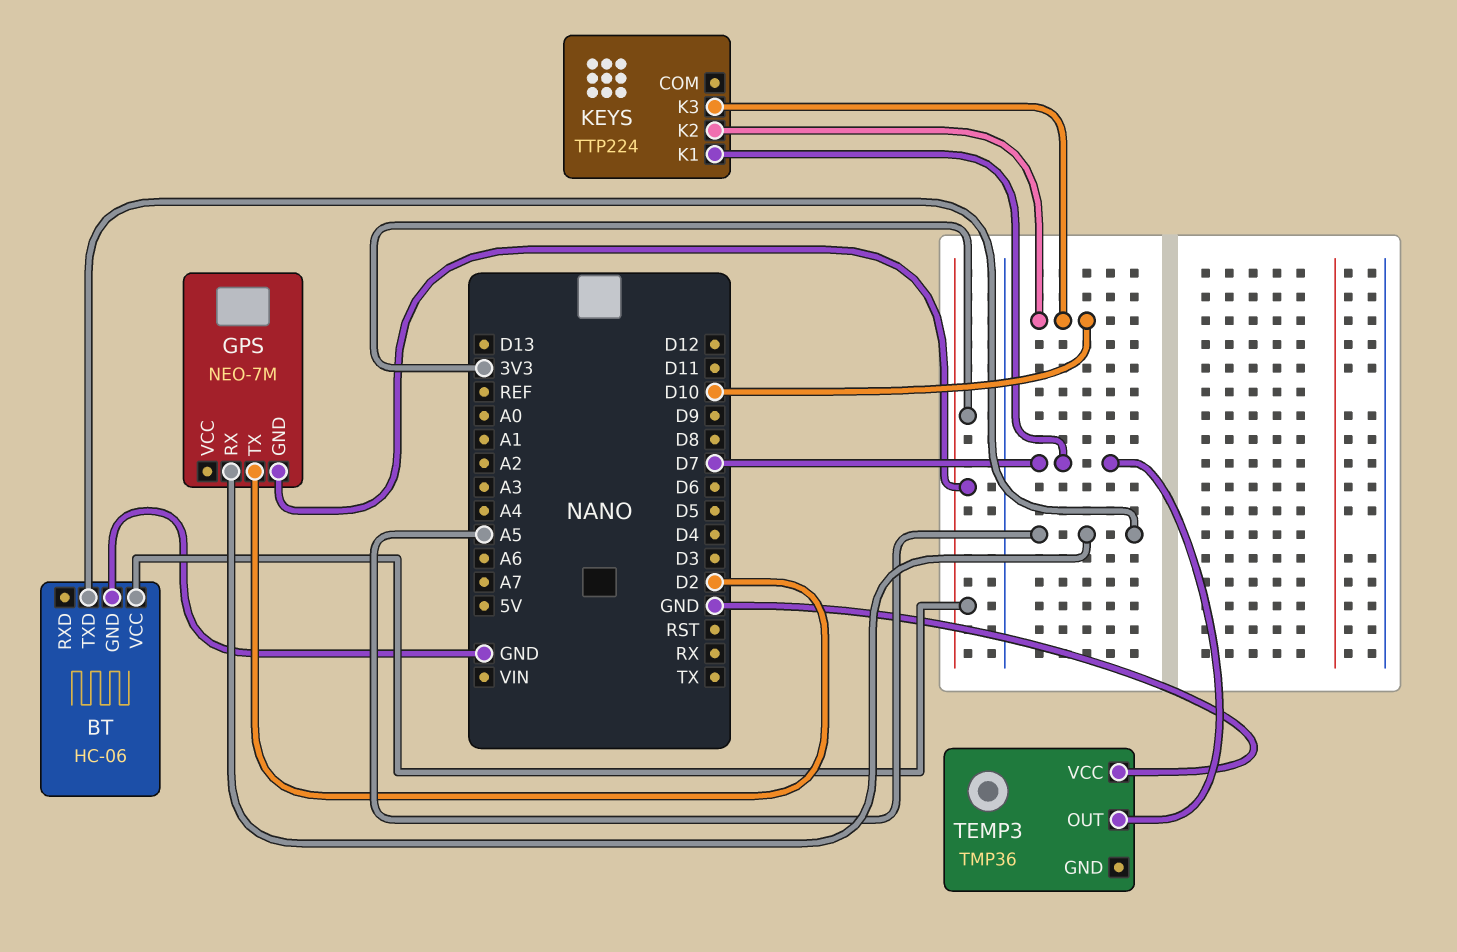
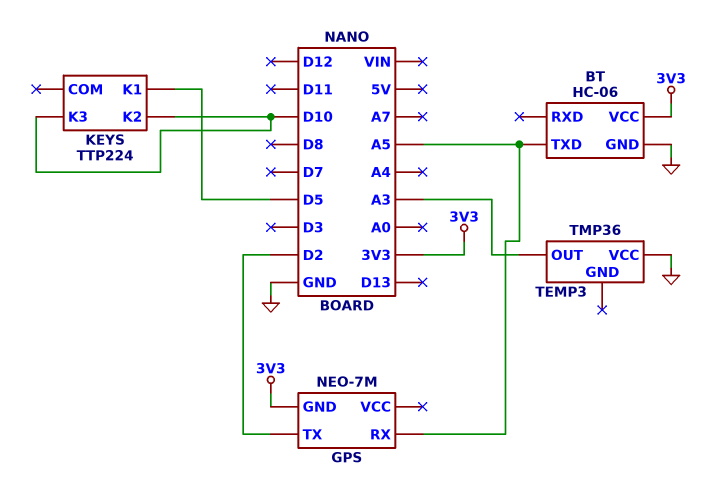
KEYS pin K1: D7 -> D5
TEMP3 pin OUT: D7 -> A3

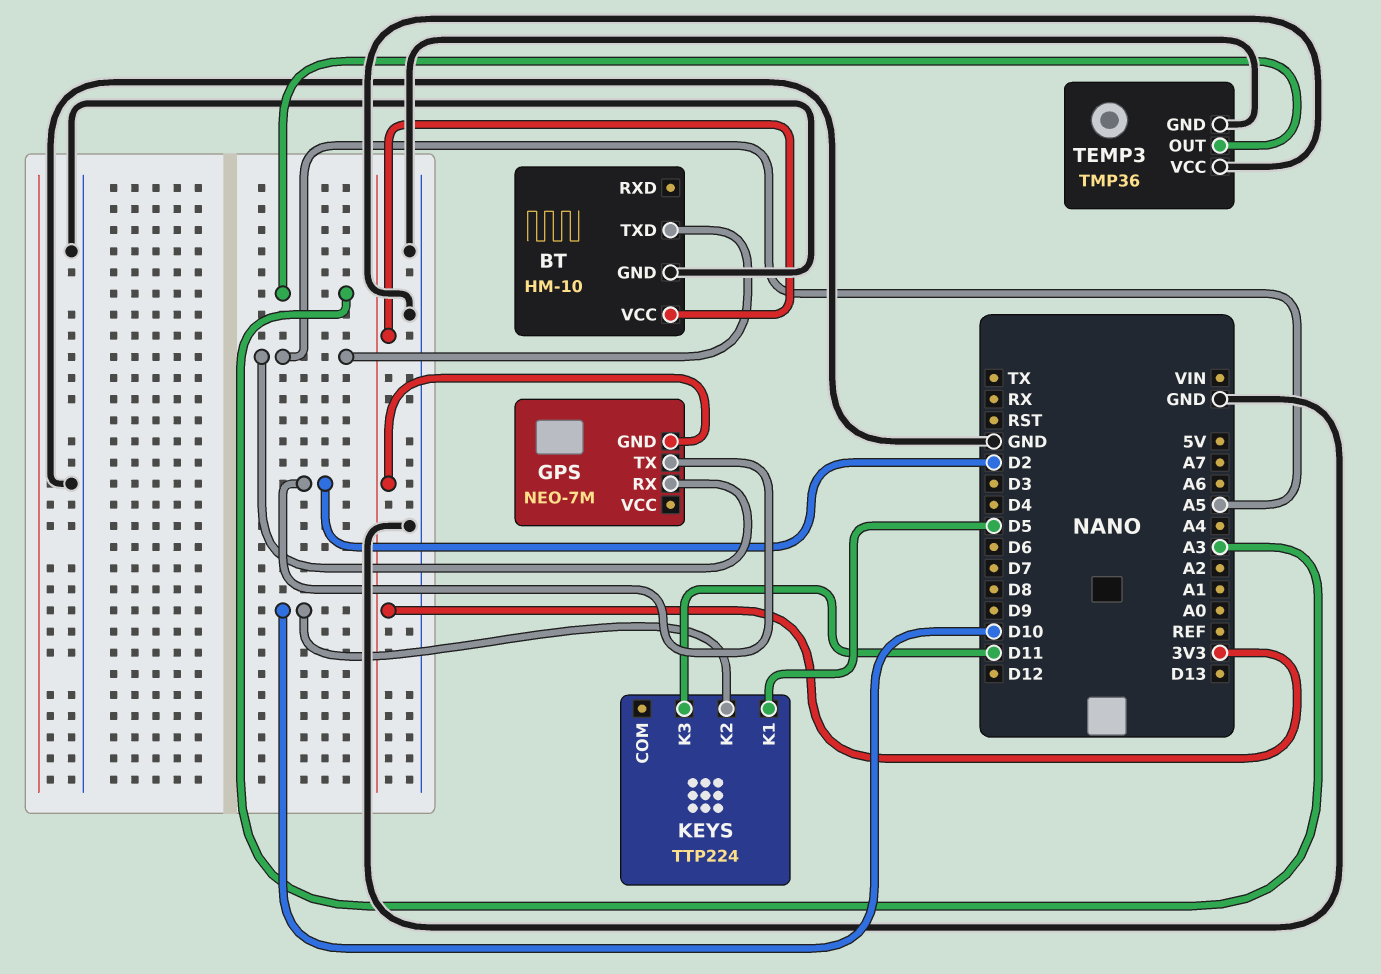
BT: HC-06 -> HM-10
KEYS pin K3: D10 -> D11
TEMP3 pin GND: none -> GND

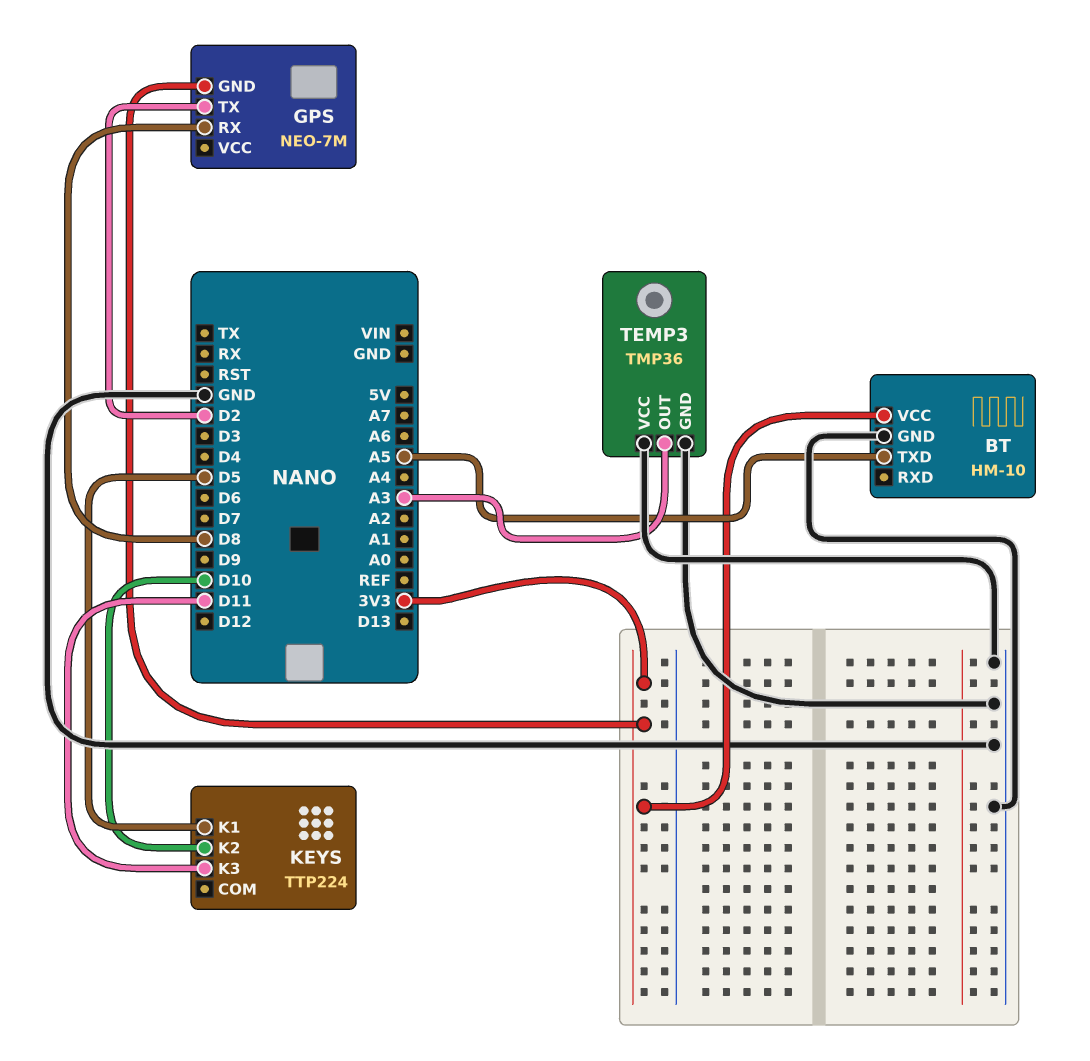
GPS pin RX: A5 -> D8

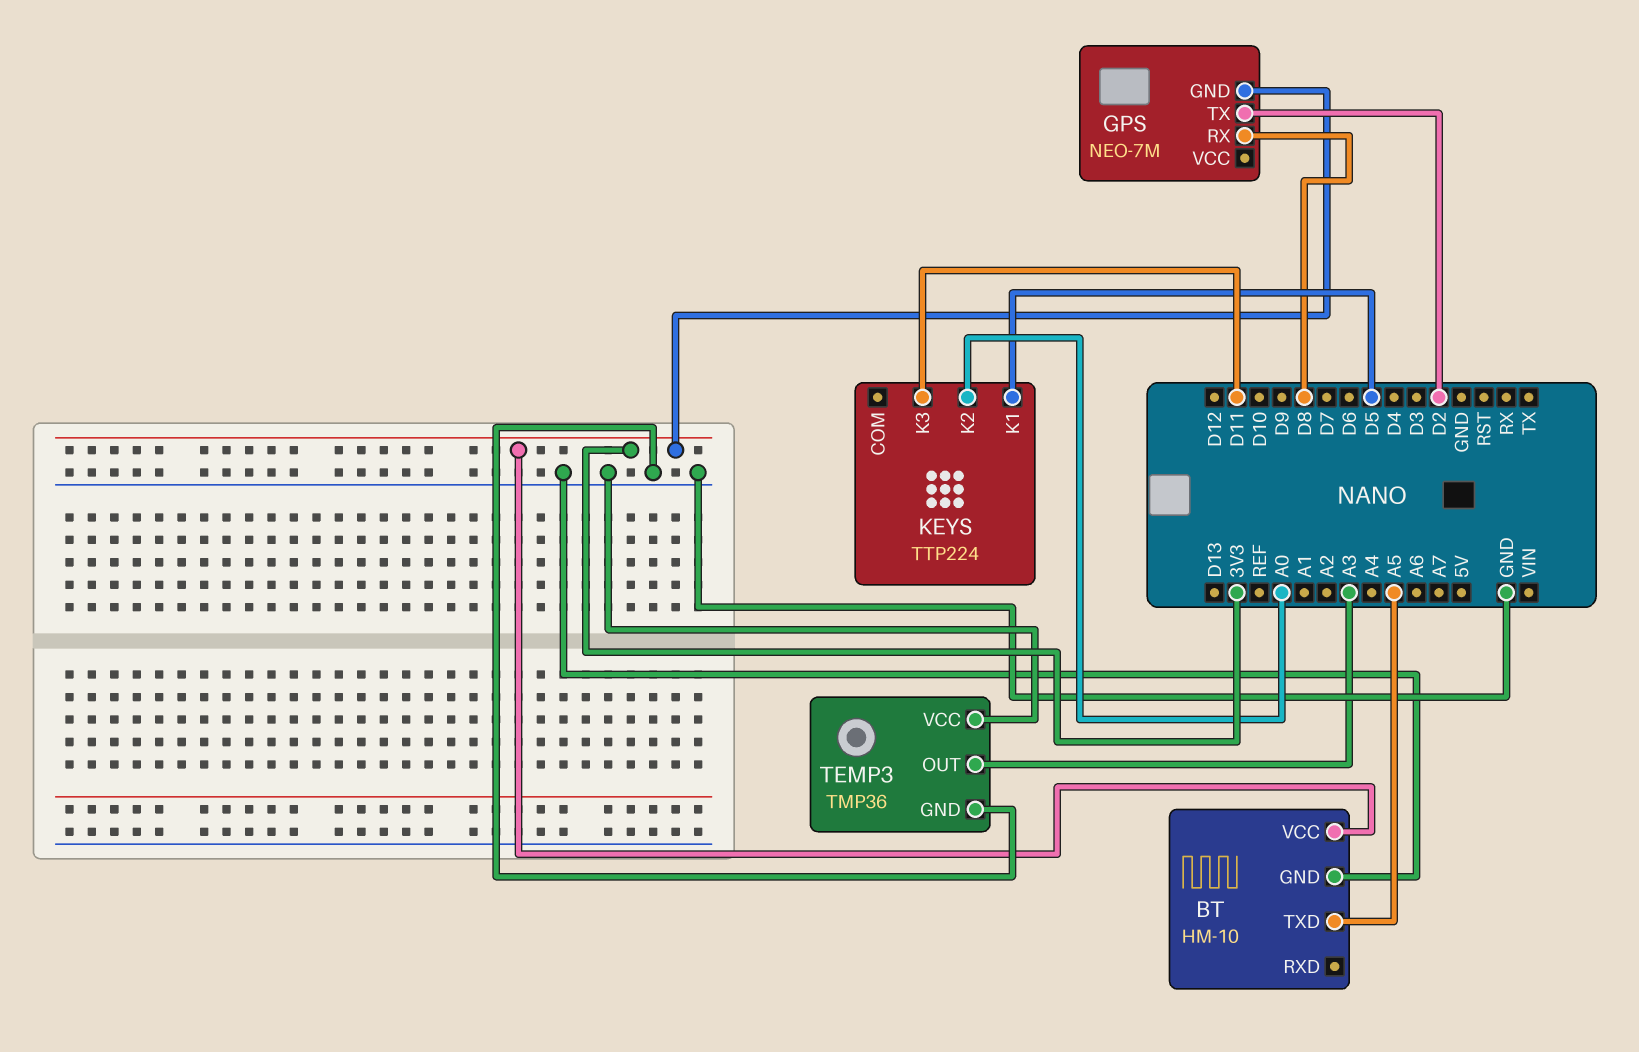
KEYS pin K2: D10 -> A0

